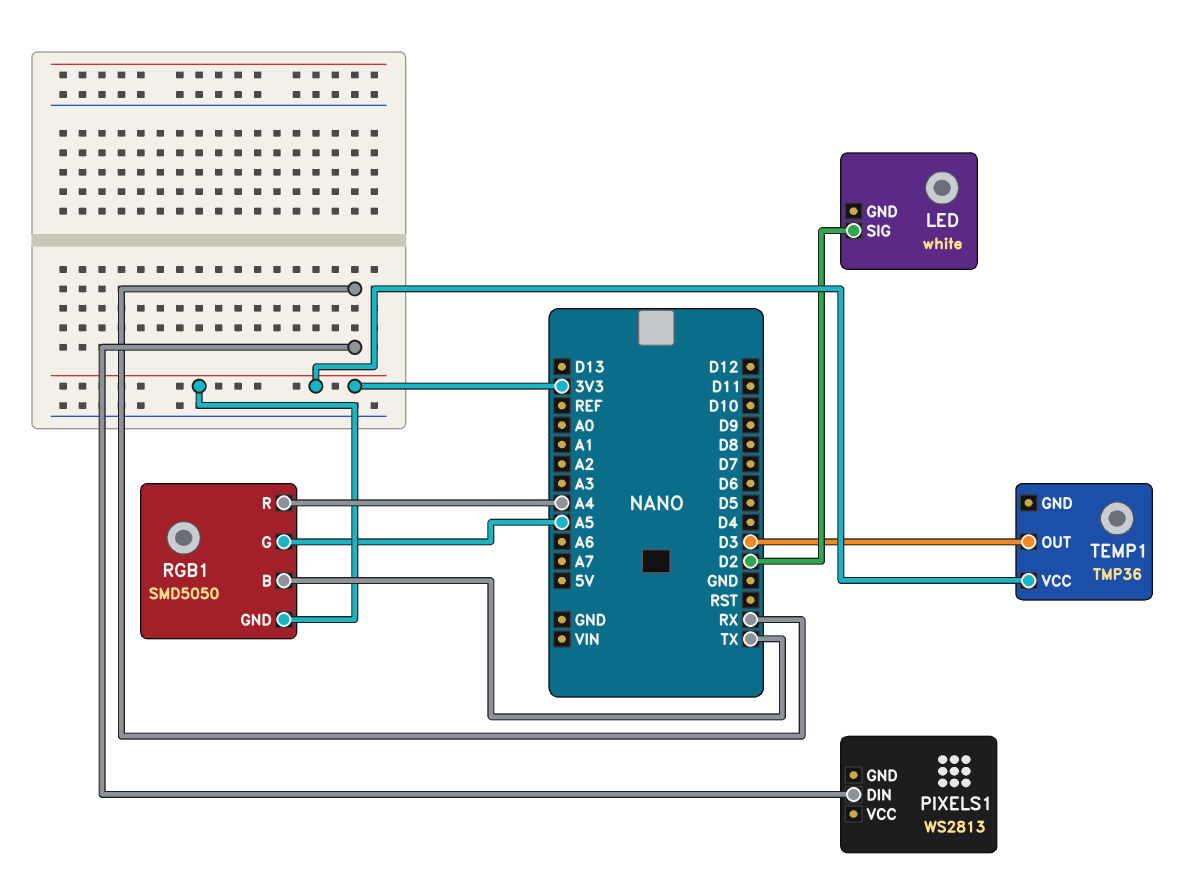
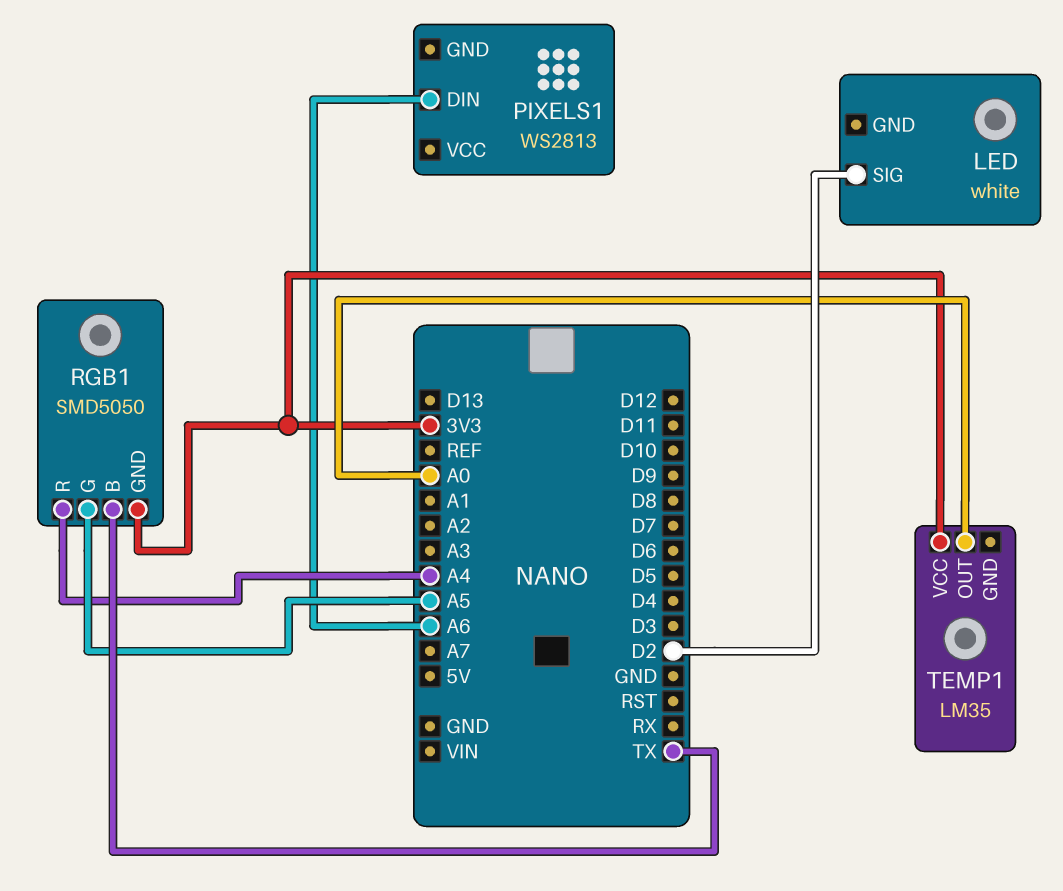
PIXELS1 pin DIN: RX -> A6
TEMP1: TMP36 -> LM35
TEMP1 pin OUT: D3 -> A0

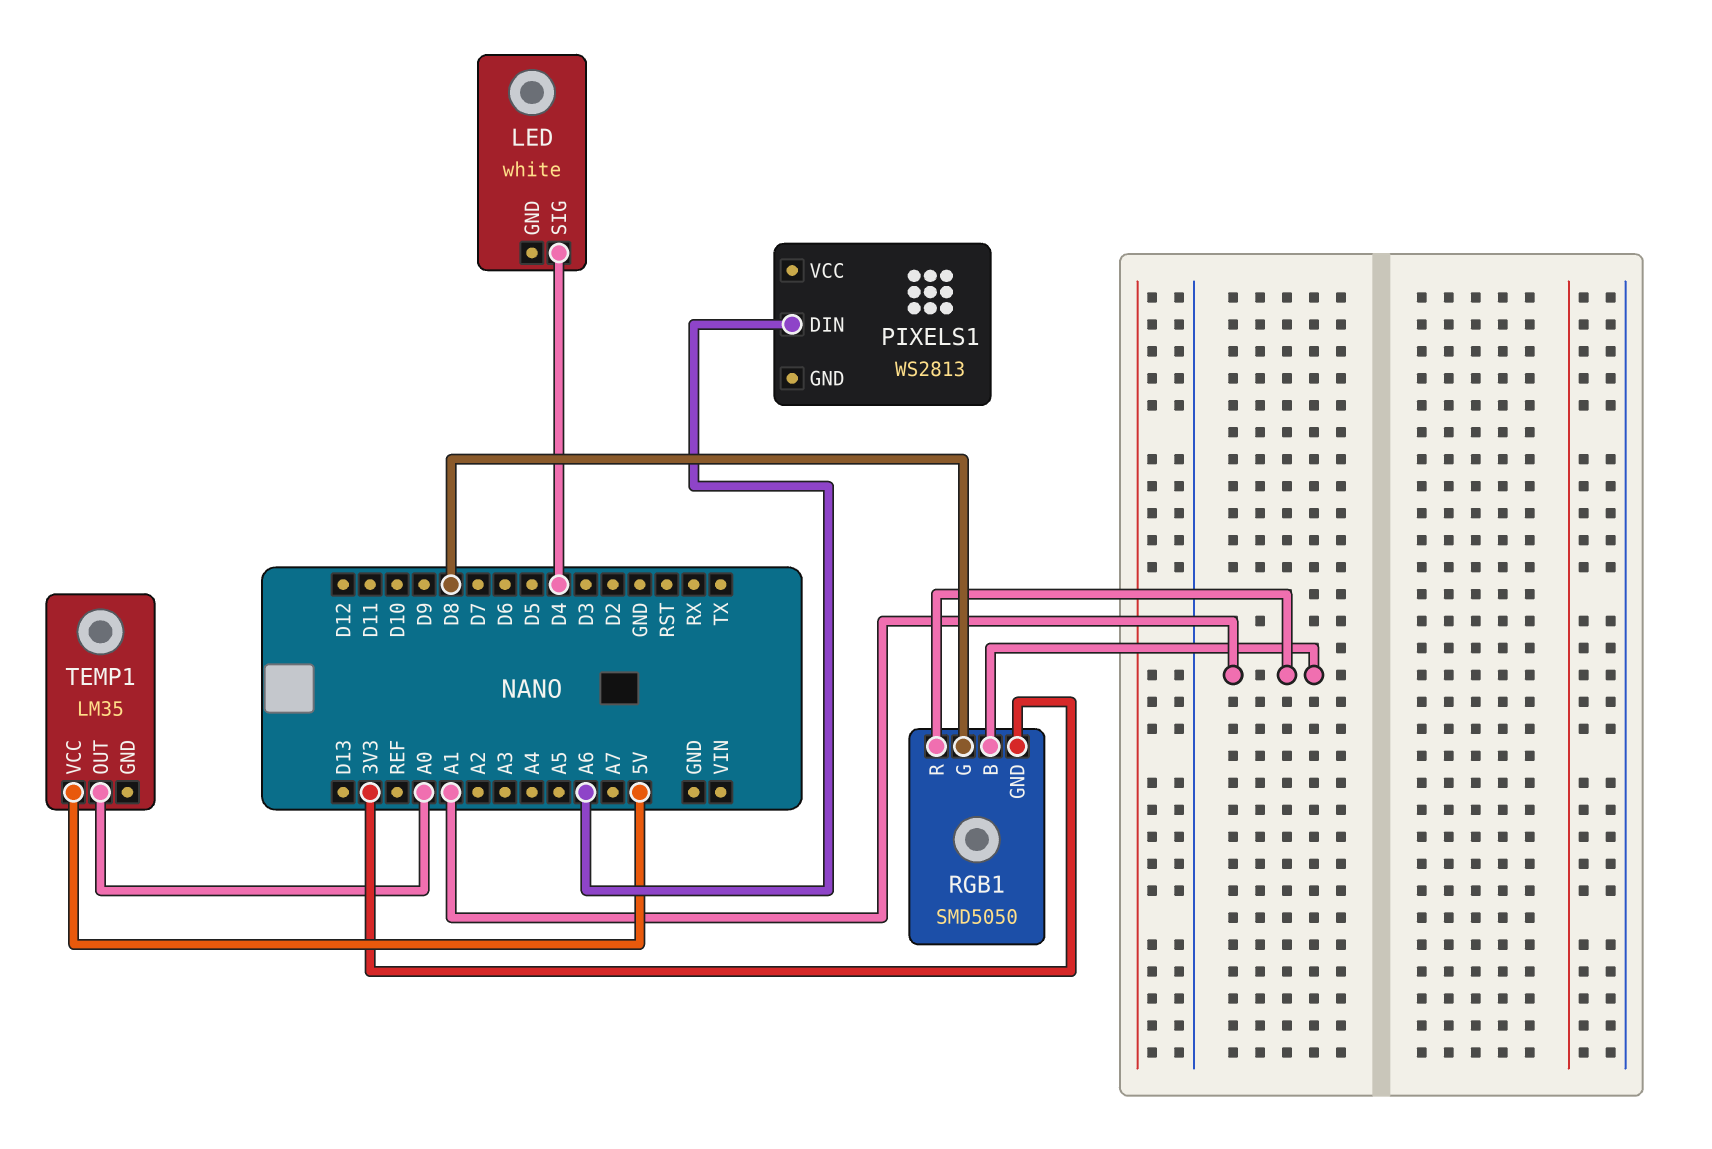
LED pin SIG: D2 -> D4
RGB1 pin B: TX -> A1
RGB1 pin G: A5 -> D8
RGB1 pin R: A4 -> A1
TEMP1 pin VCC: 3V3 -> 5V

